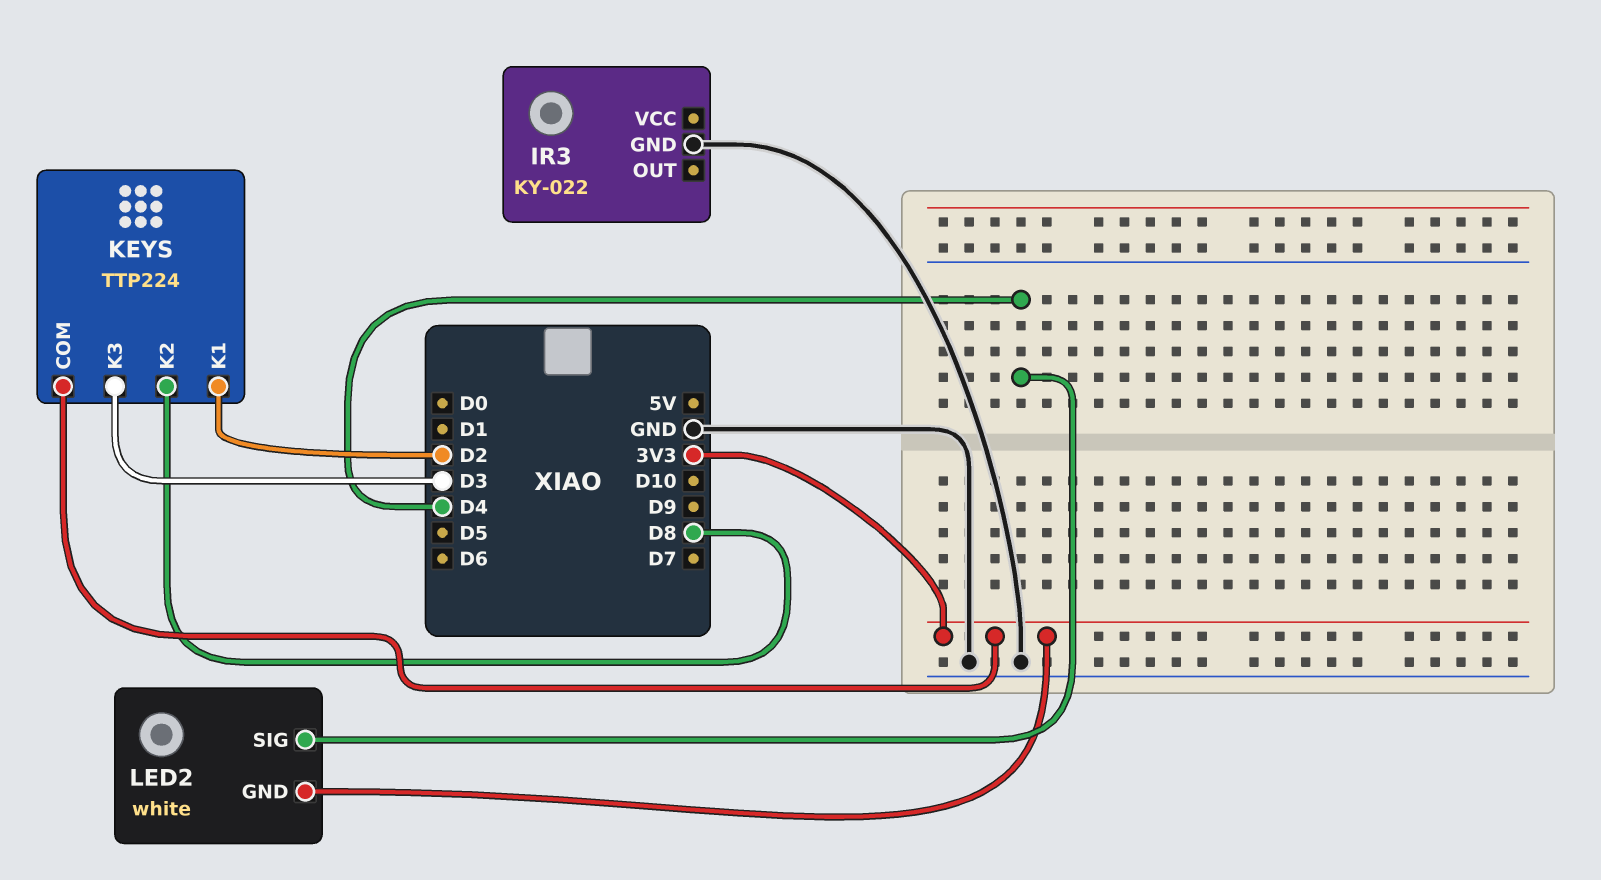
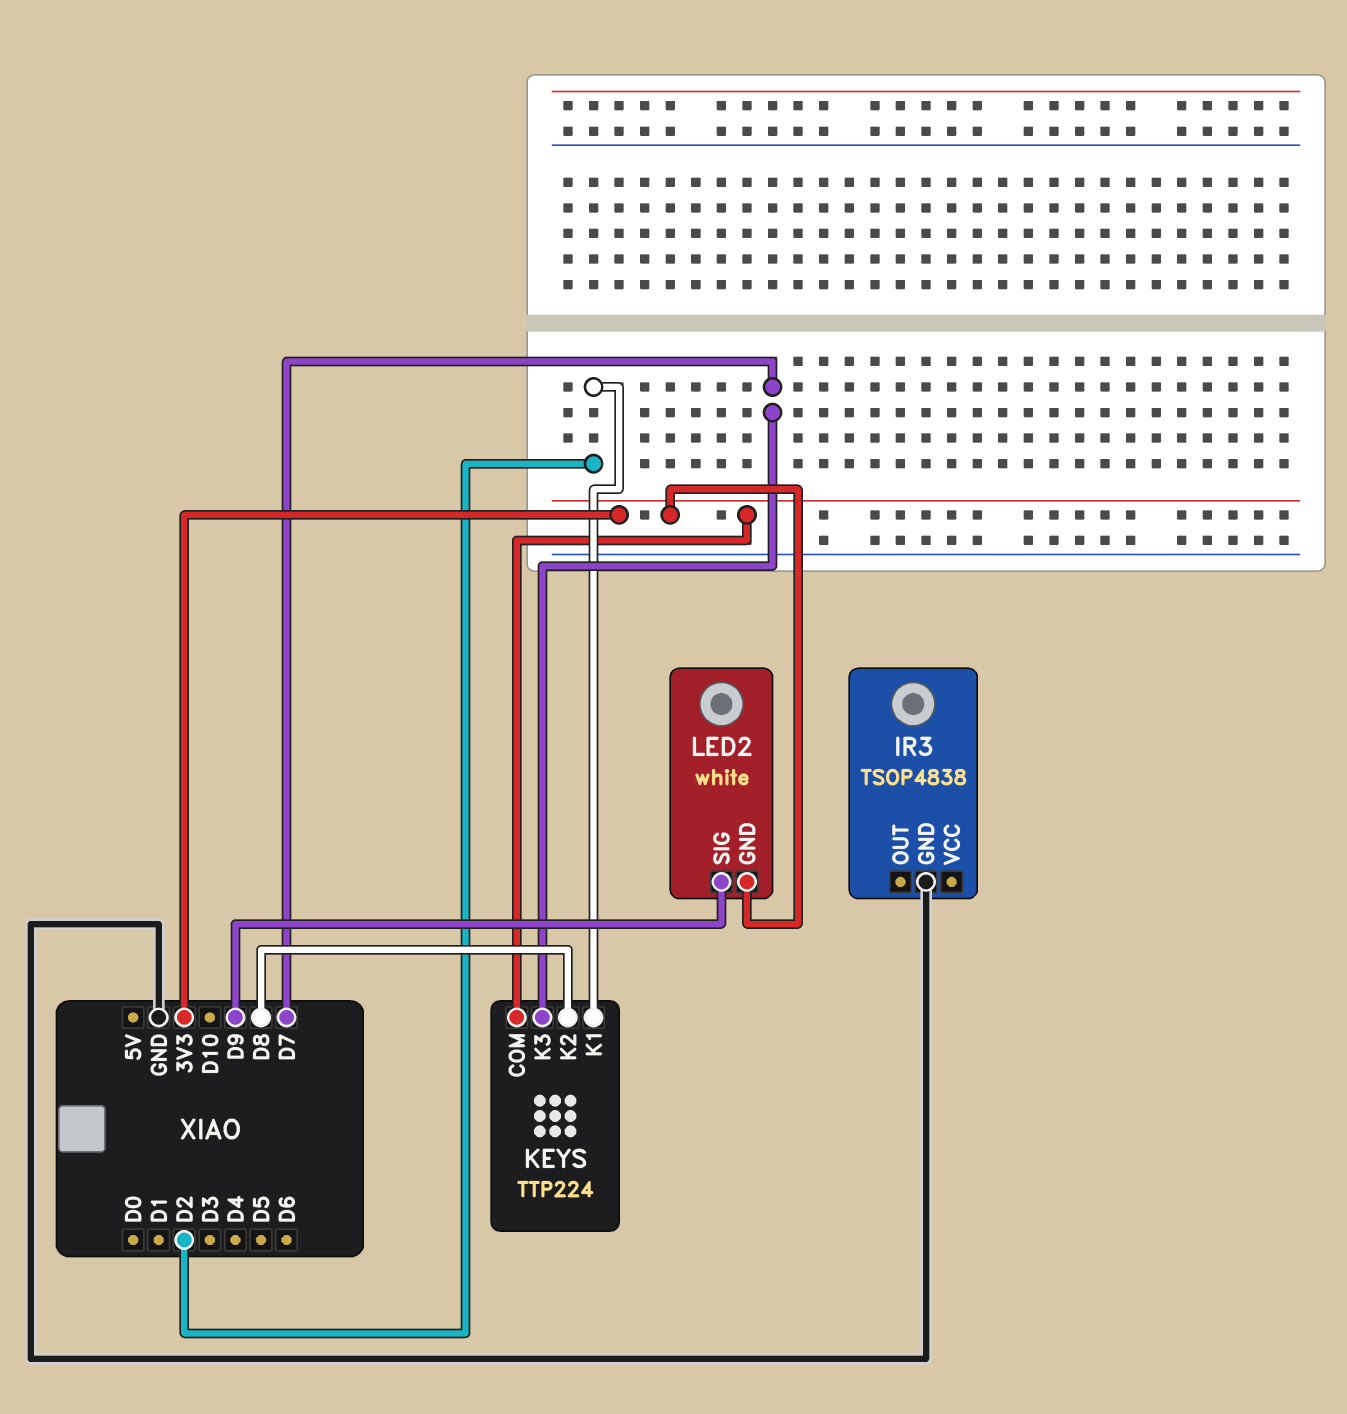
IR3: KY-022 -> TSOP4838
KEYS pin K3: D3 -> D7
LED2 pin SIG: D4 -> D9

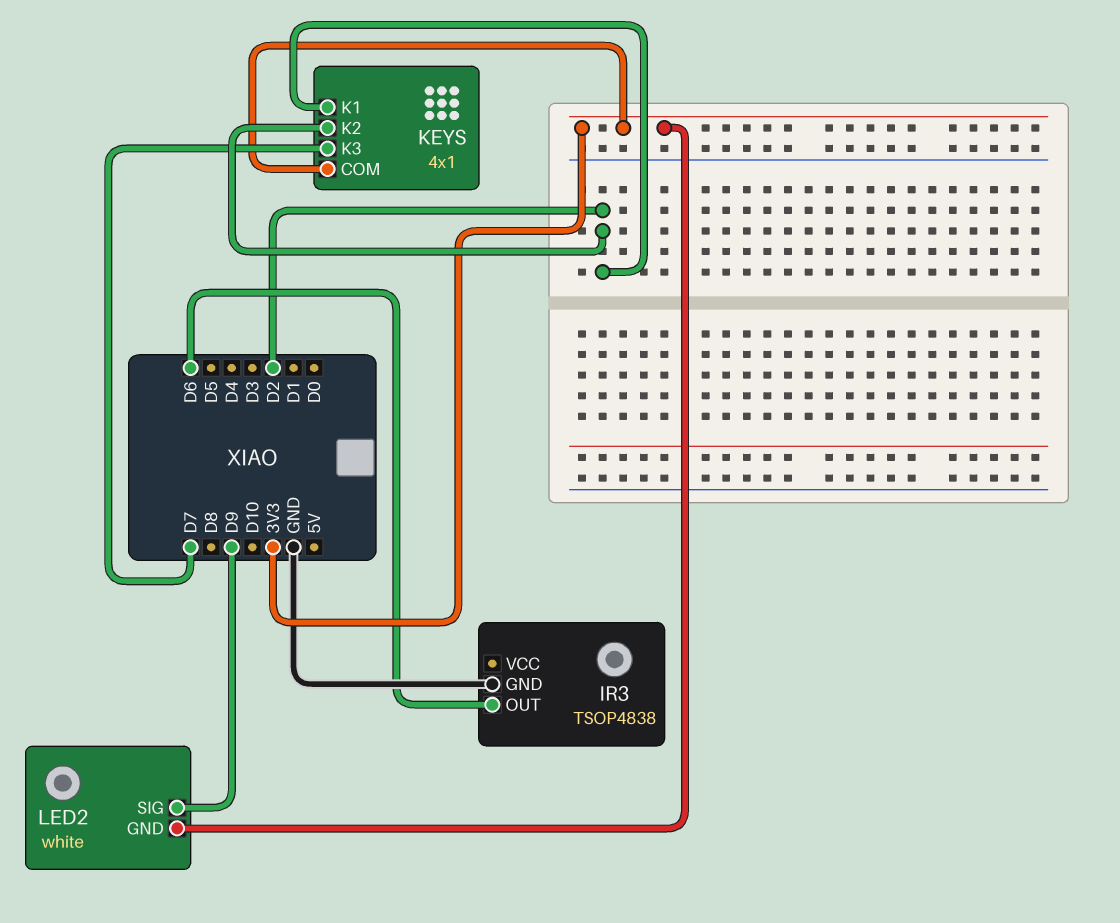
IR3 pin OUT: none -> D6
KEYS: TTP224 -> 4x1
KEYS pin K2: D8 -> D2

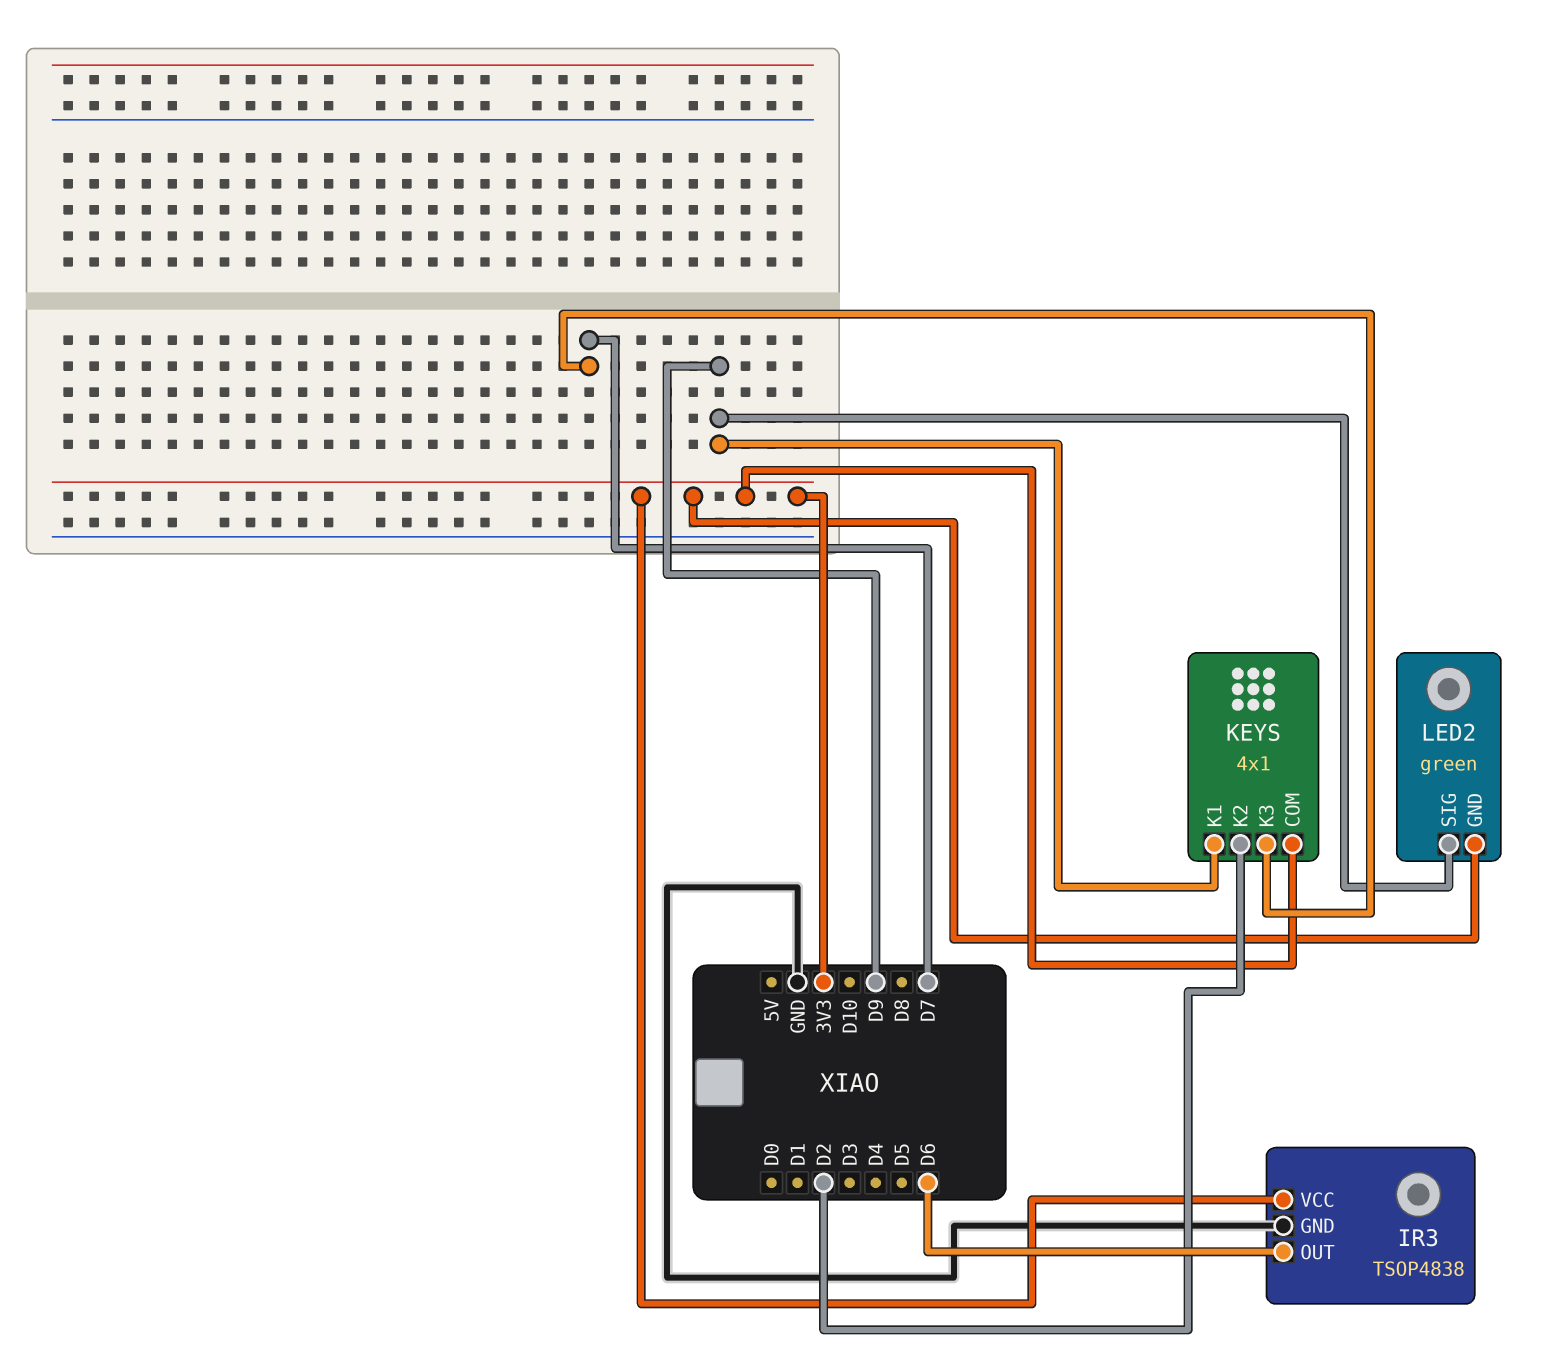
IR3 pin VCC: none -> 3V3
KEYS pin K1: D2 -> D9
LED2: white -> green

